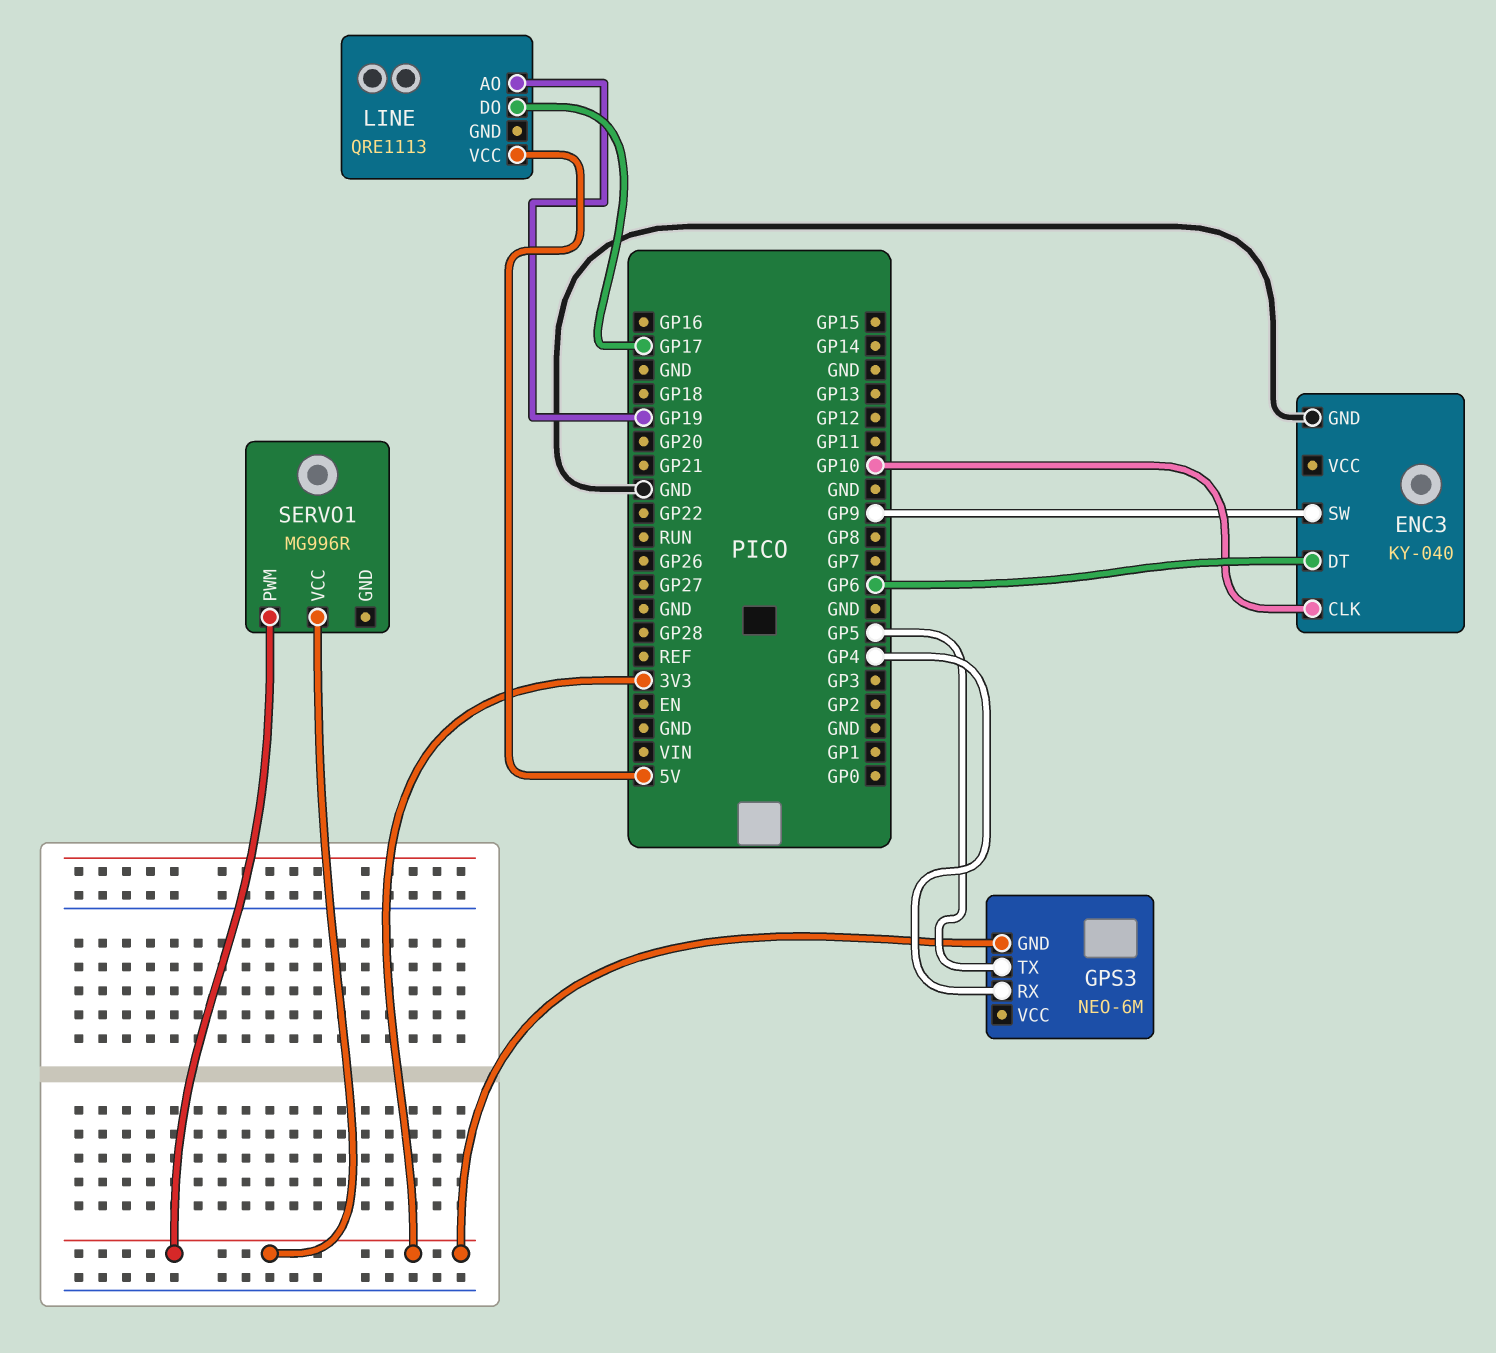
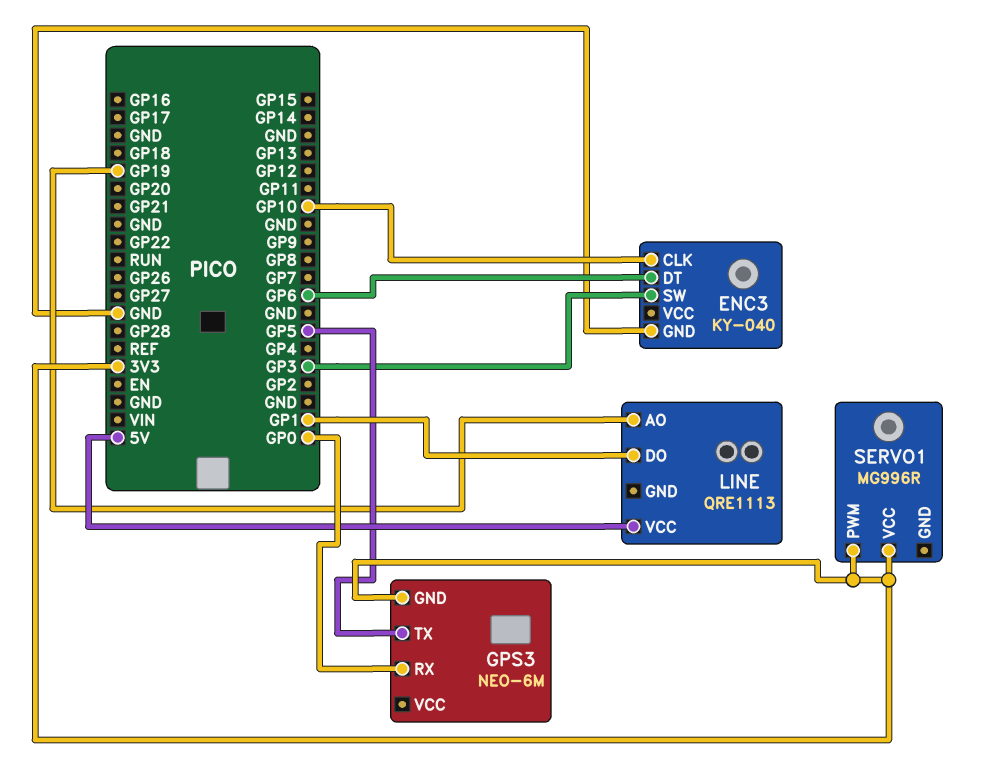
ENC3 pin SW: GP9 -> GP3
GPS3 pin RX: GP4 -> GP0
LINE pin DO: GP17 -> GP1

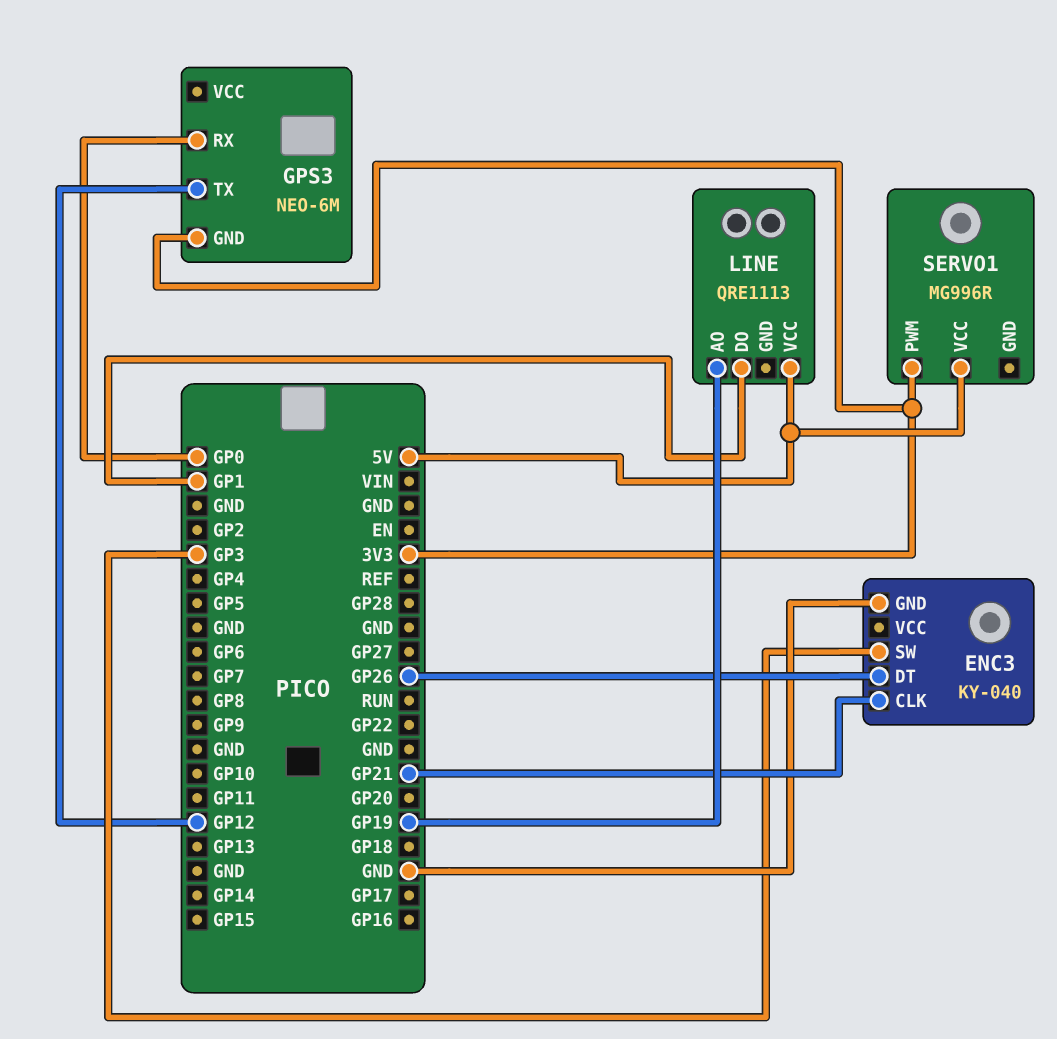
ENC3 pin CLK: GP10 -> GP21
ENC3 pin DT: GP6 -> GP26
GPS3 pin TX: GP5 -> GP12
SERVO1 pin VCC: 3V3 -> 5V

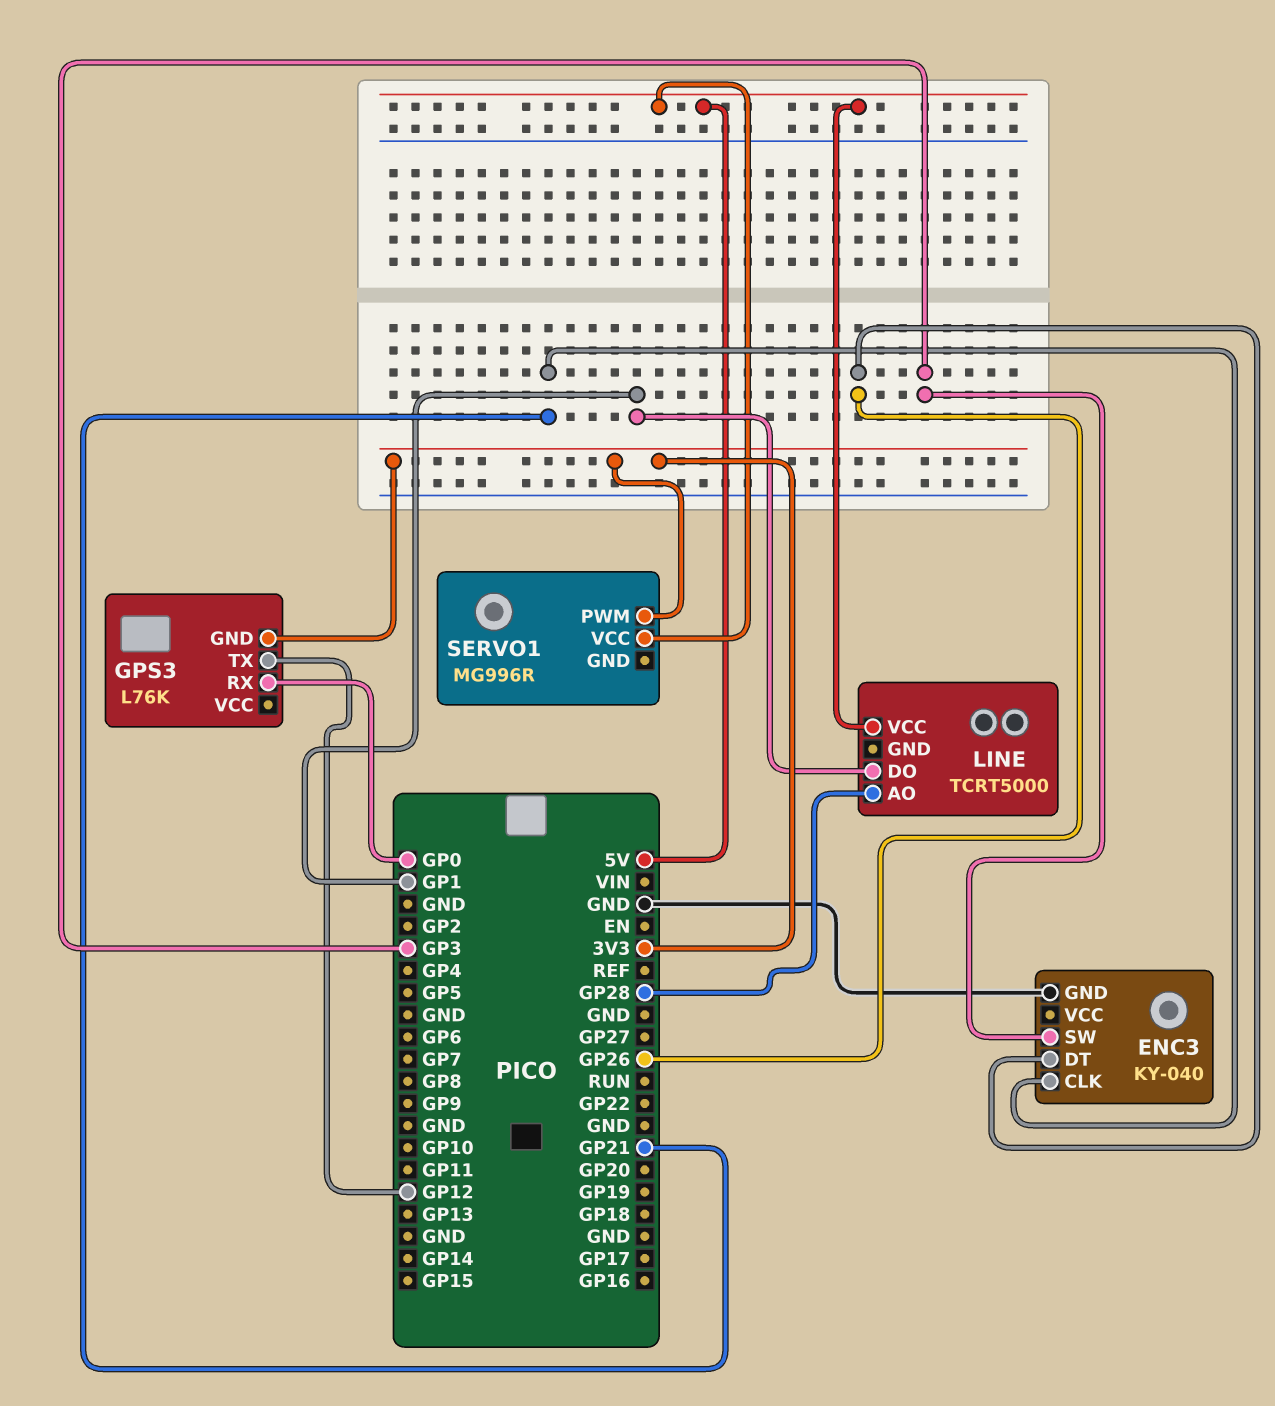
GPS3: NEO-6M -> L76K
LINE: QRE1113 -> TCRT5000
LINE pin AO: GP19 -> GP28

